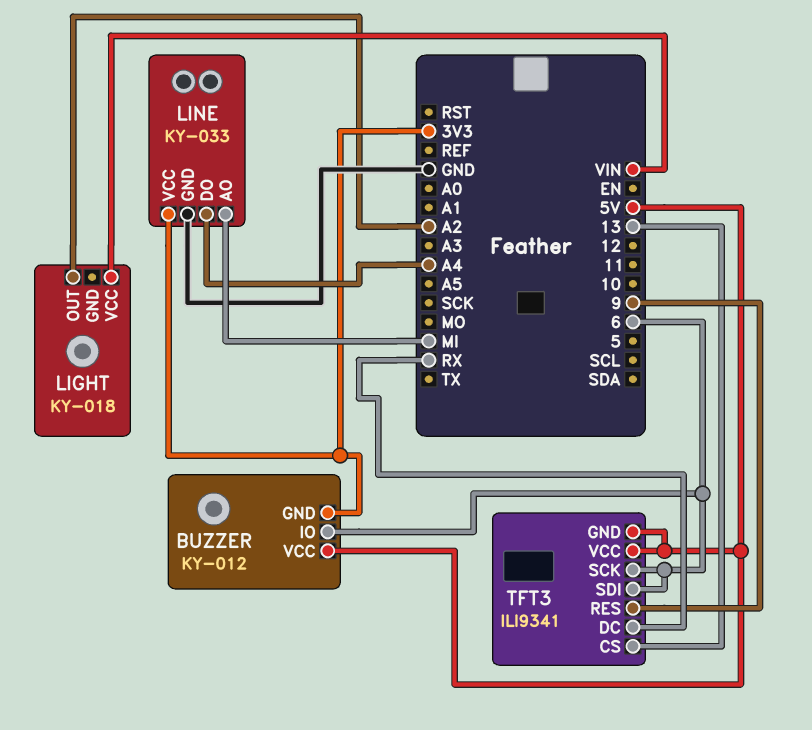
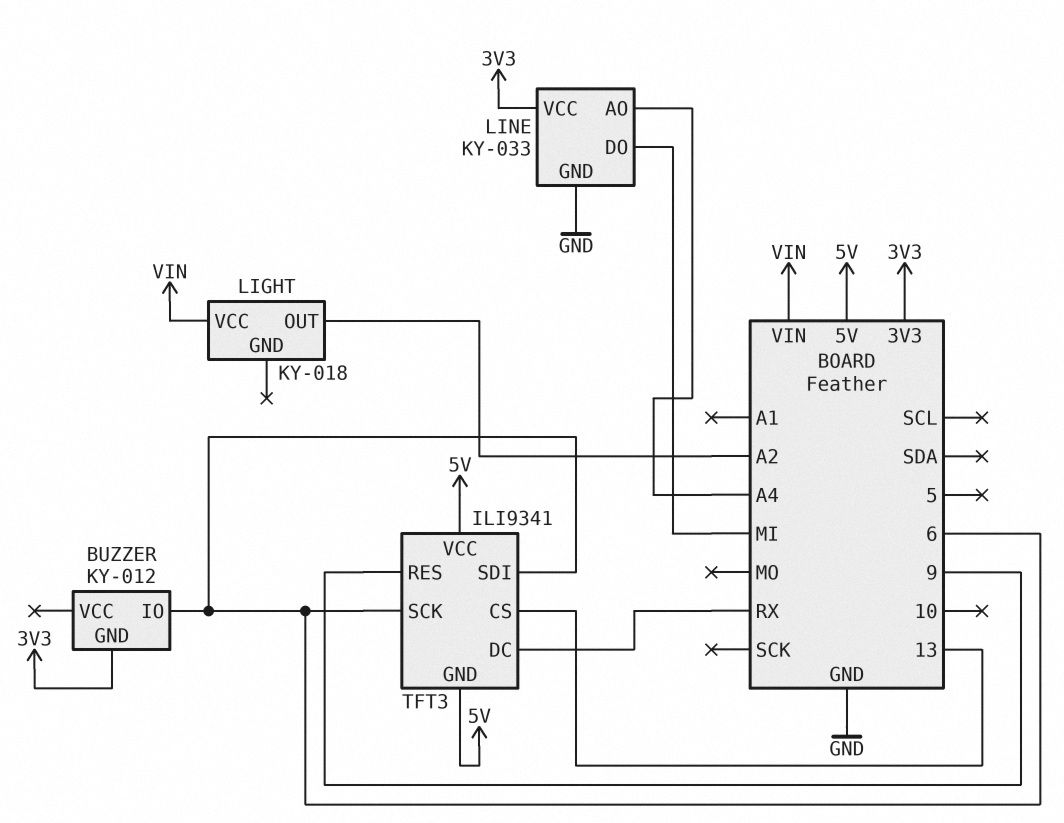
BUZZER pin VCC: 5V -> none
LINE pin AO: MI -> A4
LINE pin DO: A4 -> MI

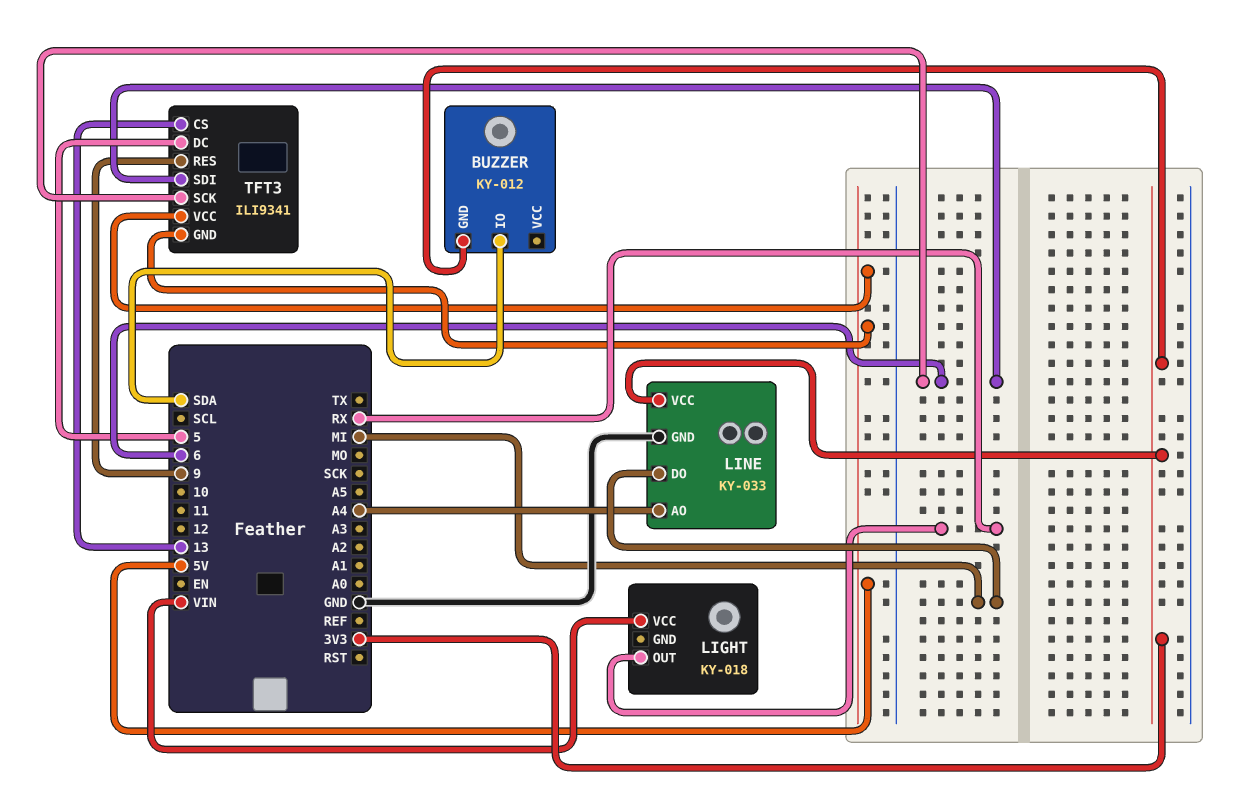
BUZZER pin IO: 6 -> SDA
LIGHT pin OUT: A2 -> RX
TFT3 pin DC: RX -> 5

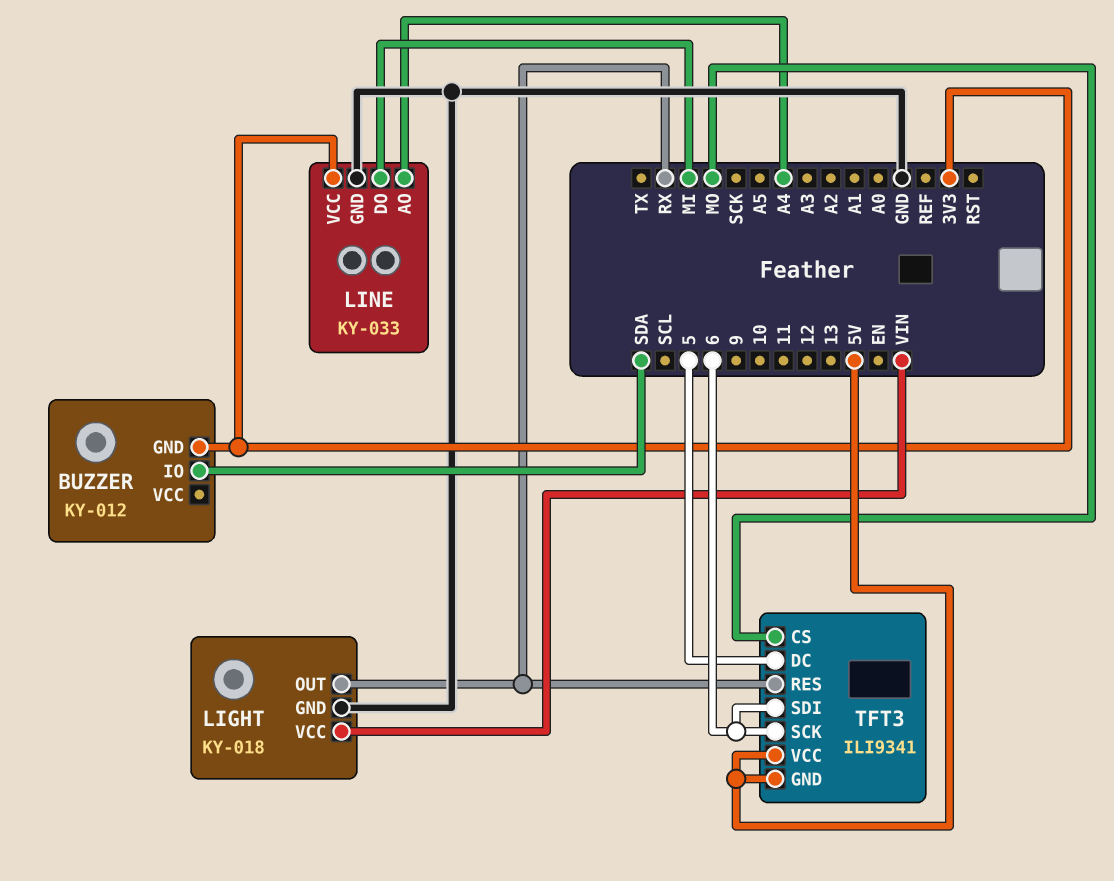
LIGHT pin GND: none -> GND
TFT3 pin CS: 13 -> MO
TFT3 pin RES: 9 -> RX

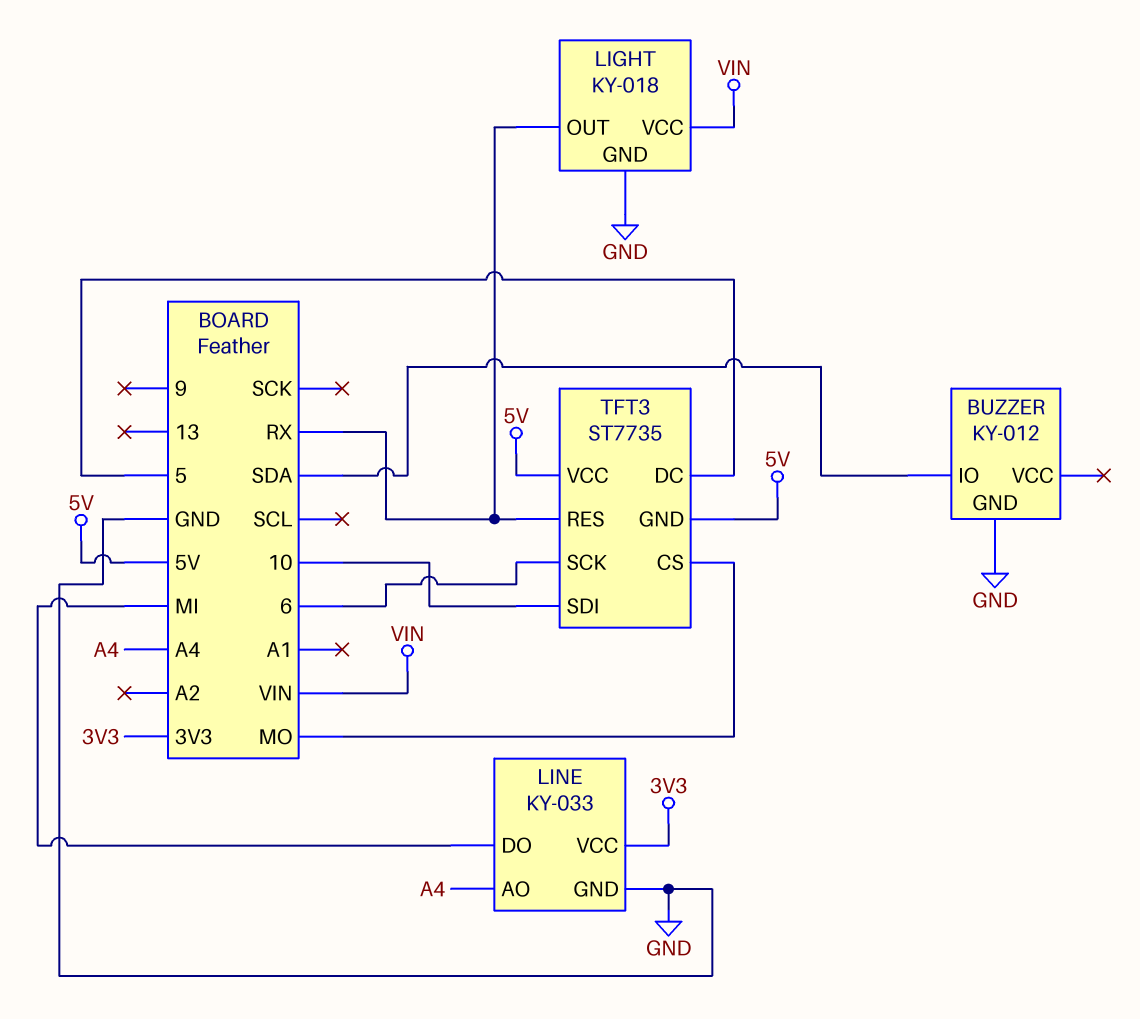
BUZZER pin GND: 3V3 -> GND
TFT3: ILI9341 -> ST7735
TFT3 pin SDI: 6 -> 10

